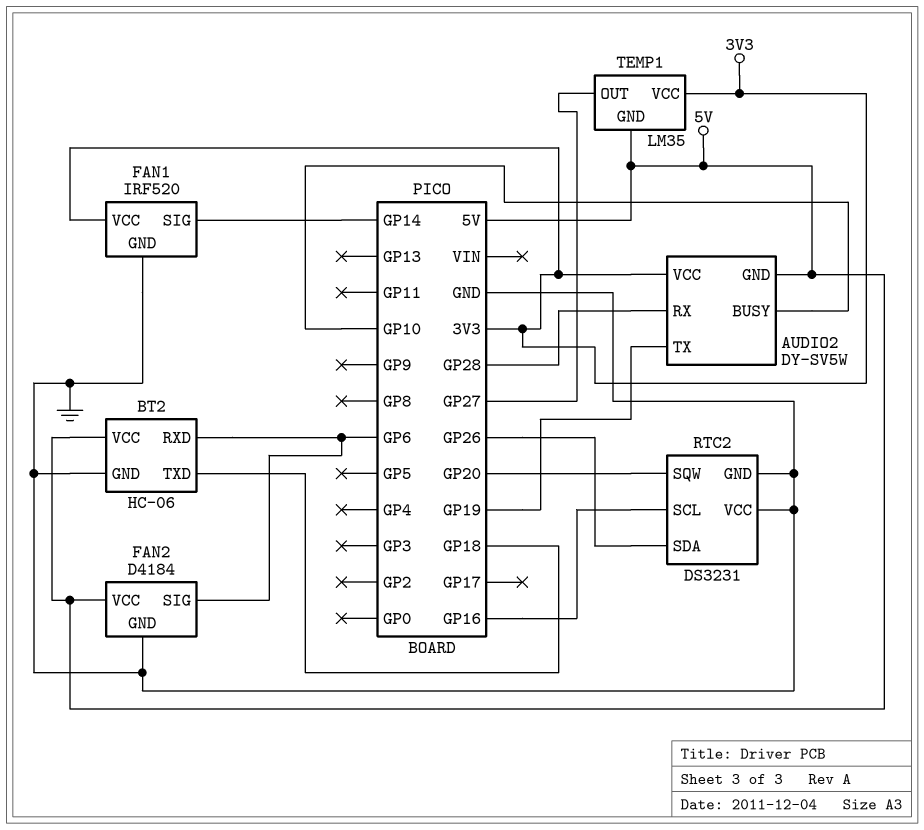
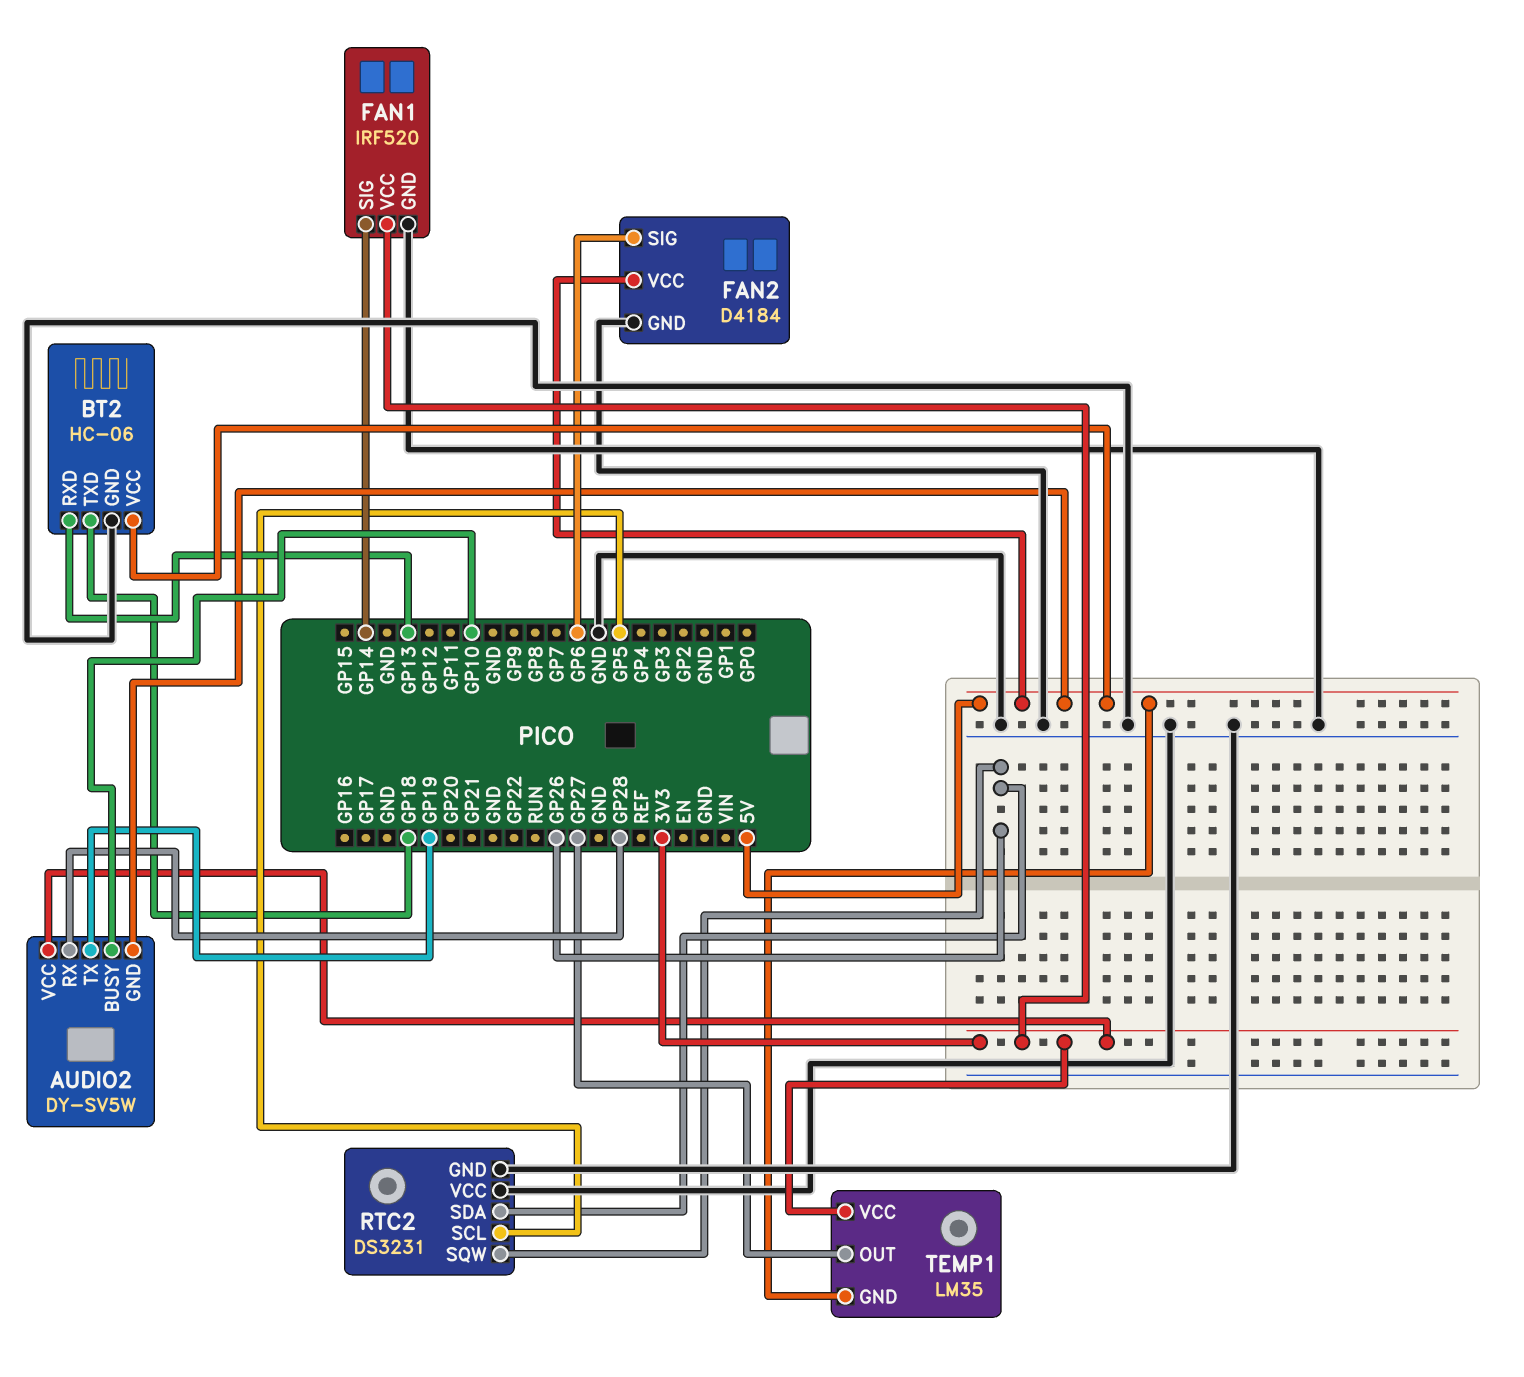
BT2 pin RXD: GP6 -> GP13
RTC2 pin SCL: GP16 -> GP5
RTC2 pin SQW: GP20 -> GP26

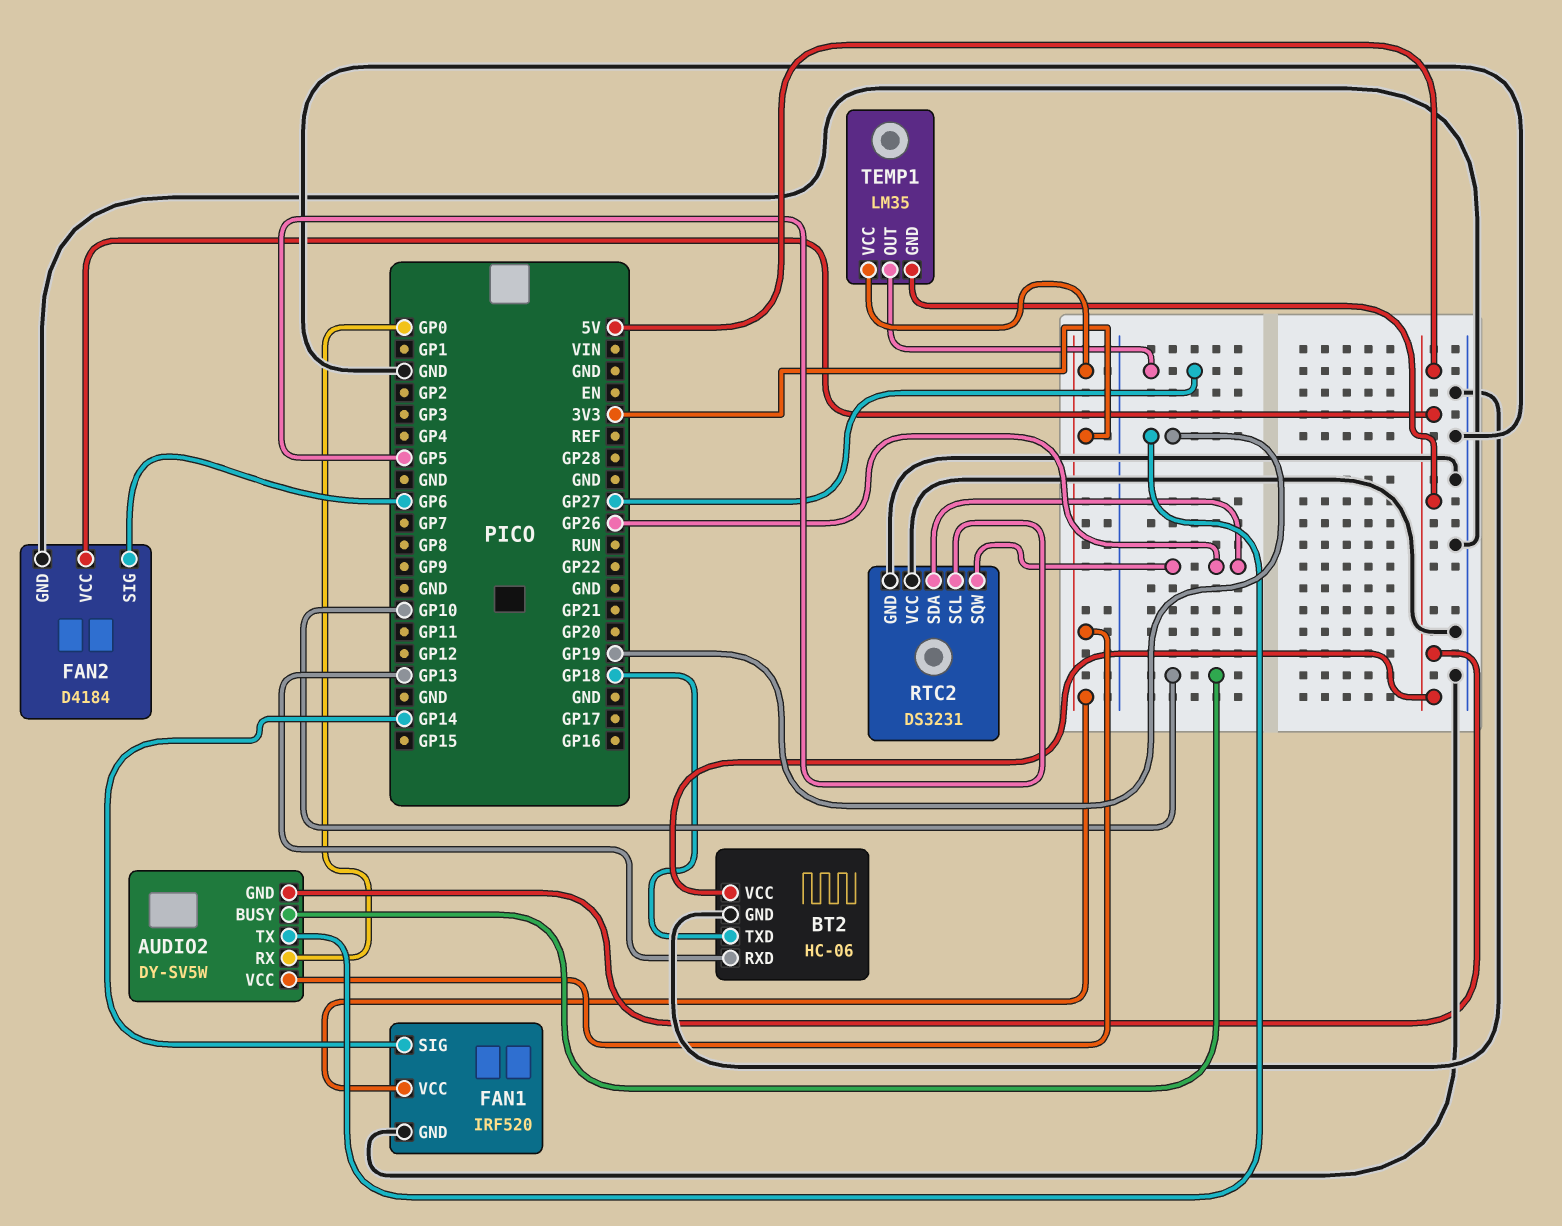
AUDIO2 pin RX: GP28 -> GP0

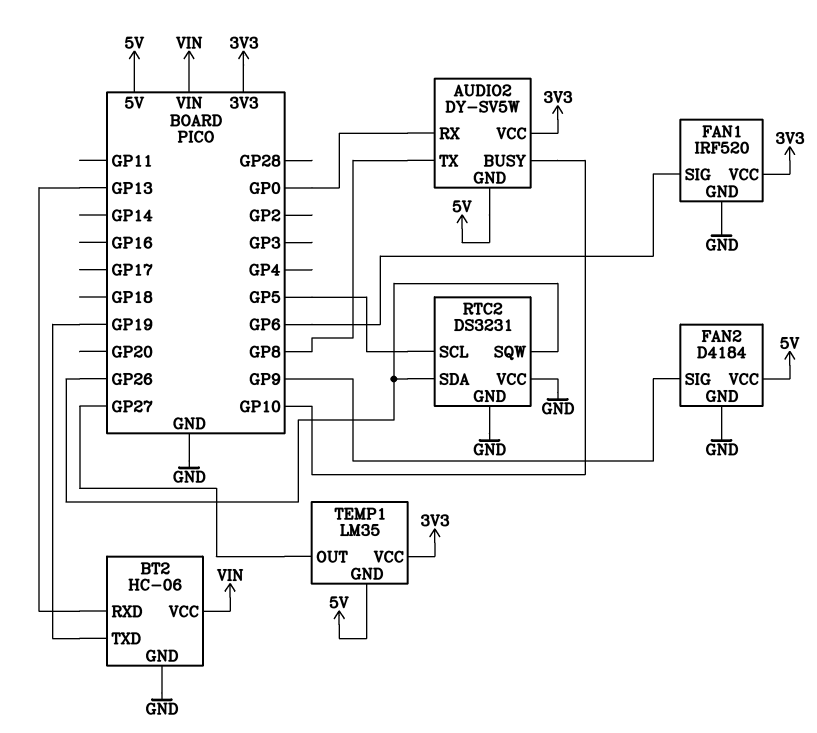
AUDIO2 pin TX: GP19 -> GP8
BT2 pin TXD: GP18 -> GP19
BT2 pin VCC: 5V -> VIN
FAN1 pin SIG: GP14 -> GP6
FAN2 pin SIG: GP6 -> GP9

